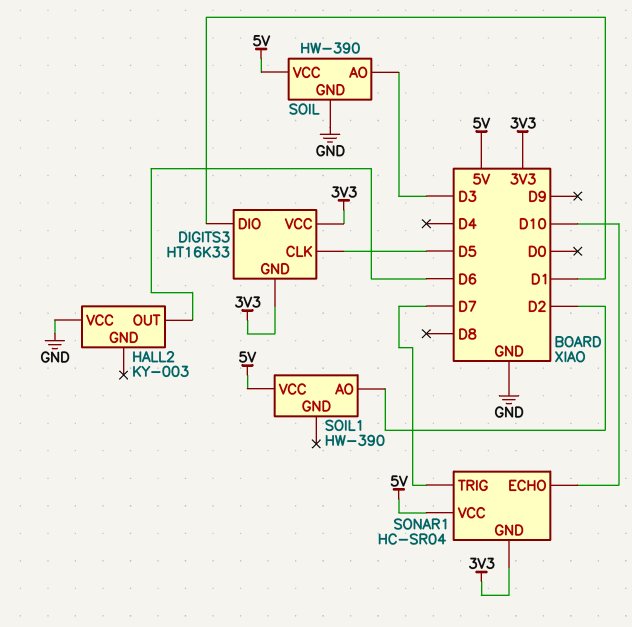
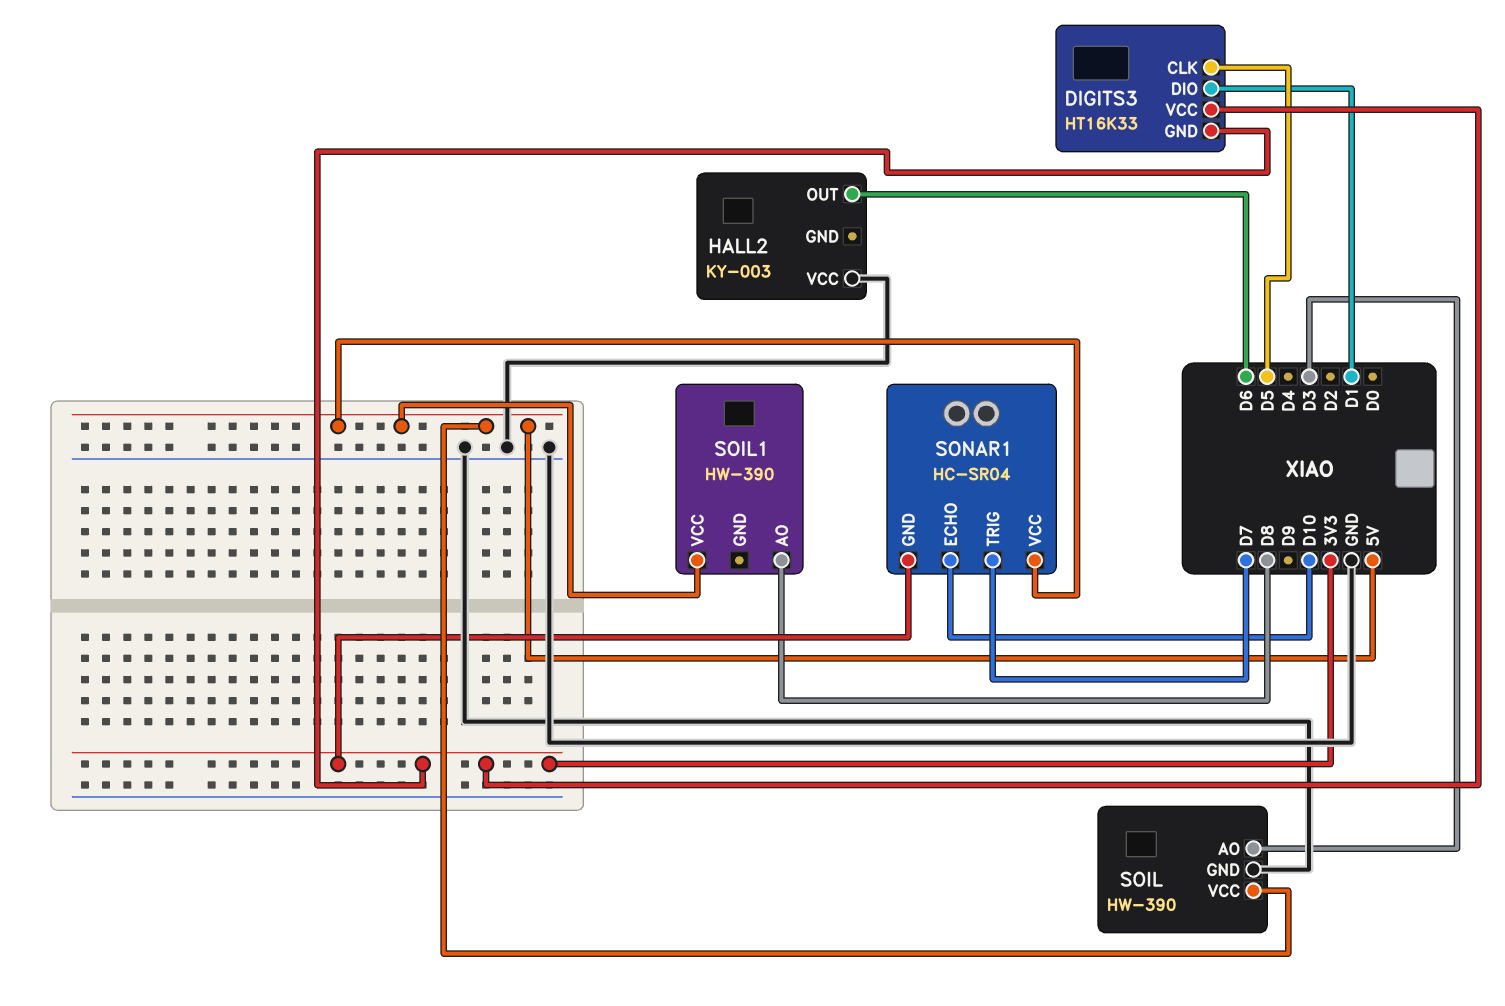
SOIL1 pin AO: D2 -> D8

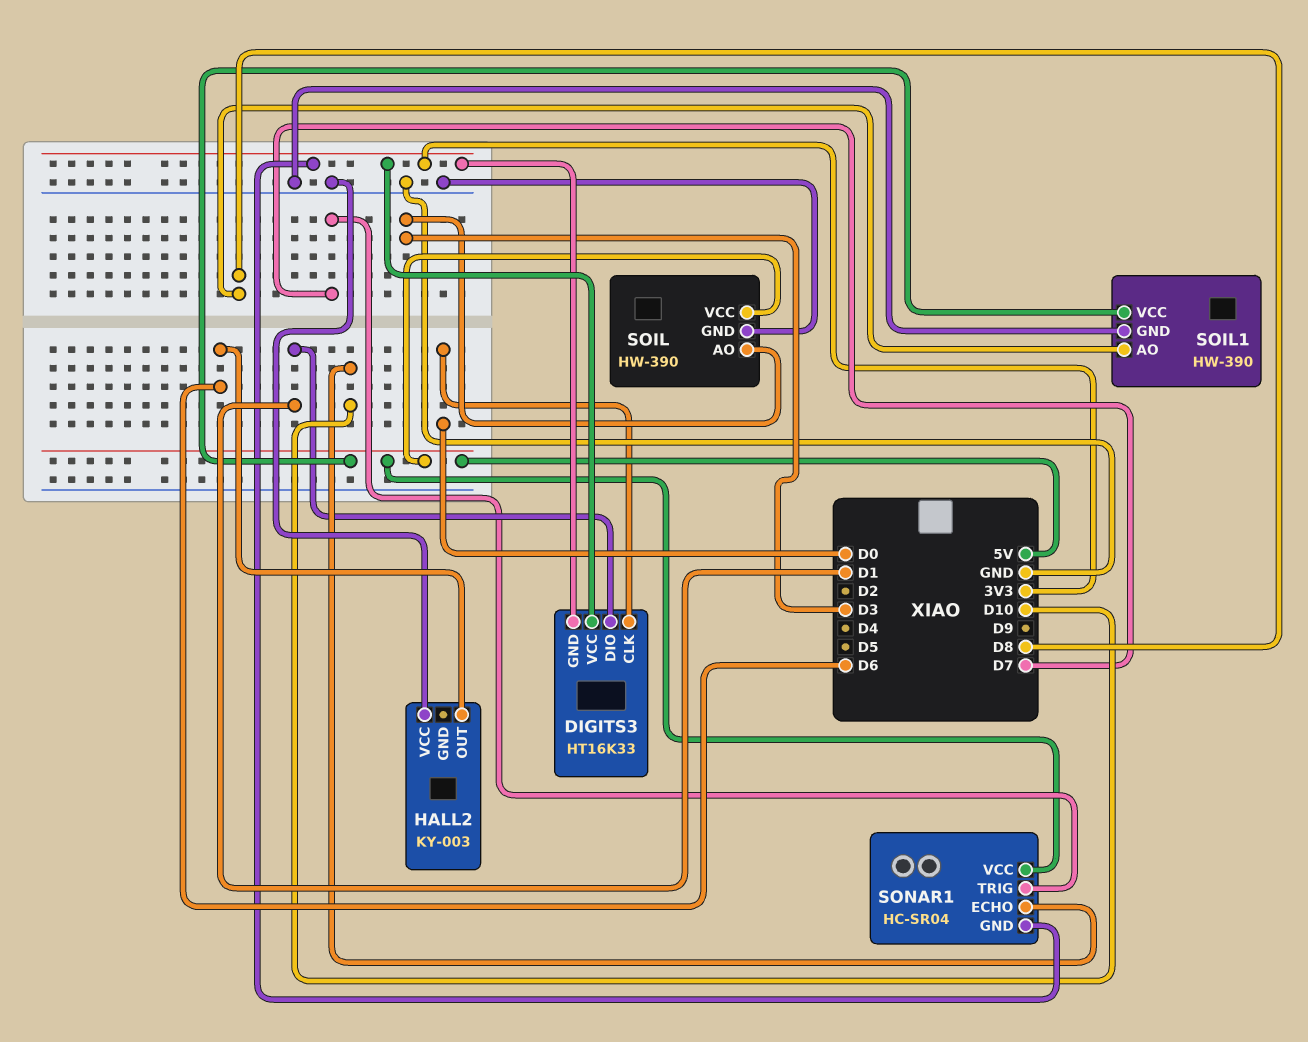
DIGITS3 pin CLK: D5 -> D0
SOIL1 pin GND: none -> GND

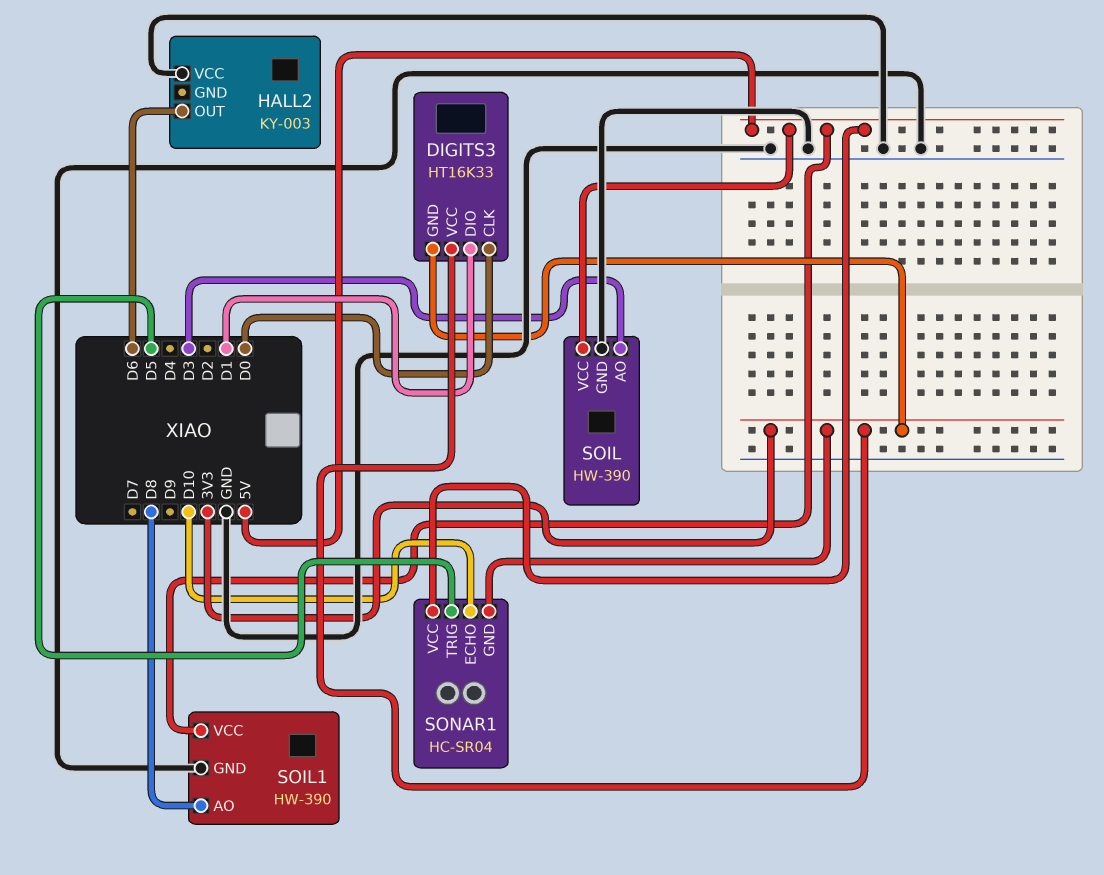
SONAR1 pin TRIG: D7 -> D5

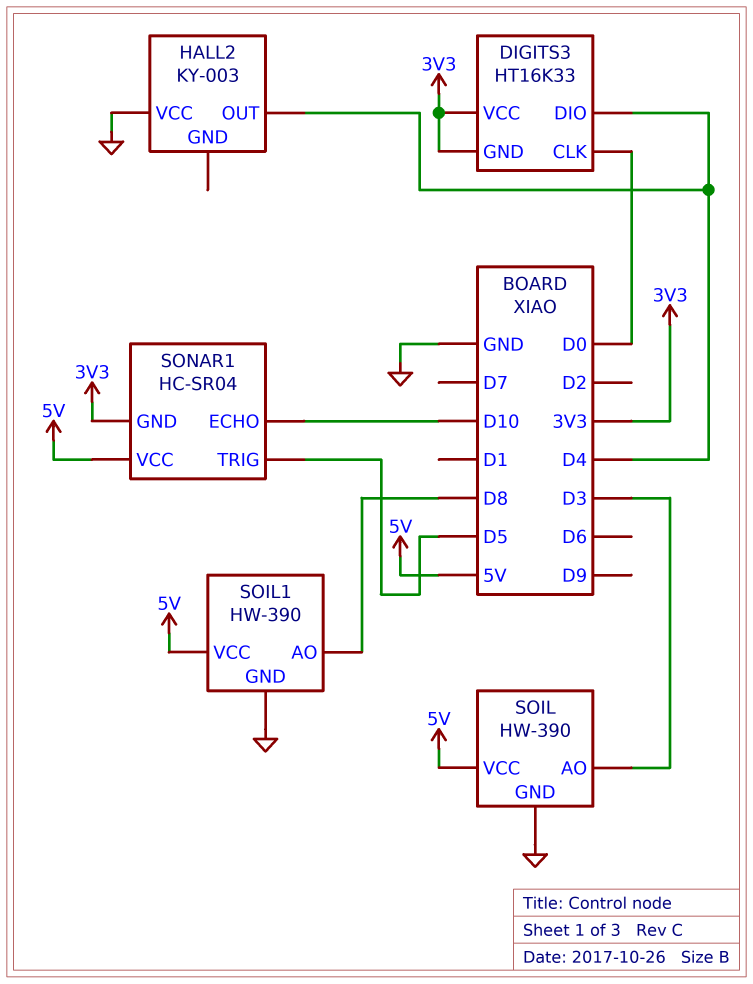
DIGITS3 pin DIO: D1 -> D4
HALL2 pin OUT: D6 -> D4

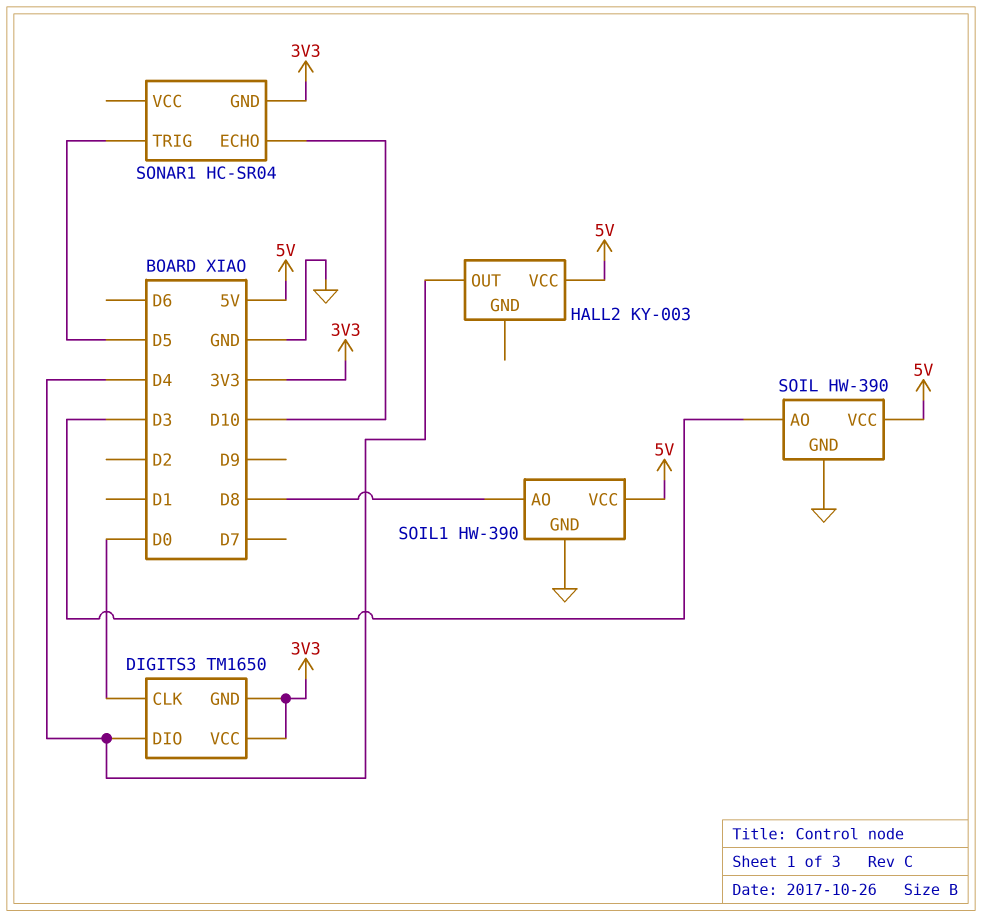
DIGITS3: HT16K33 -> TM1650
HALL2 pin VCC: GND -> 5V
SONAR1 pin VCC: 5V -> none

